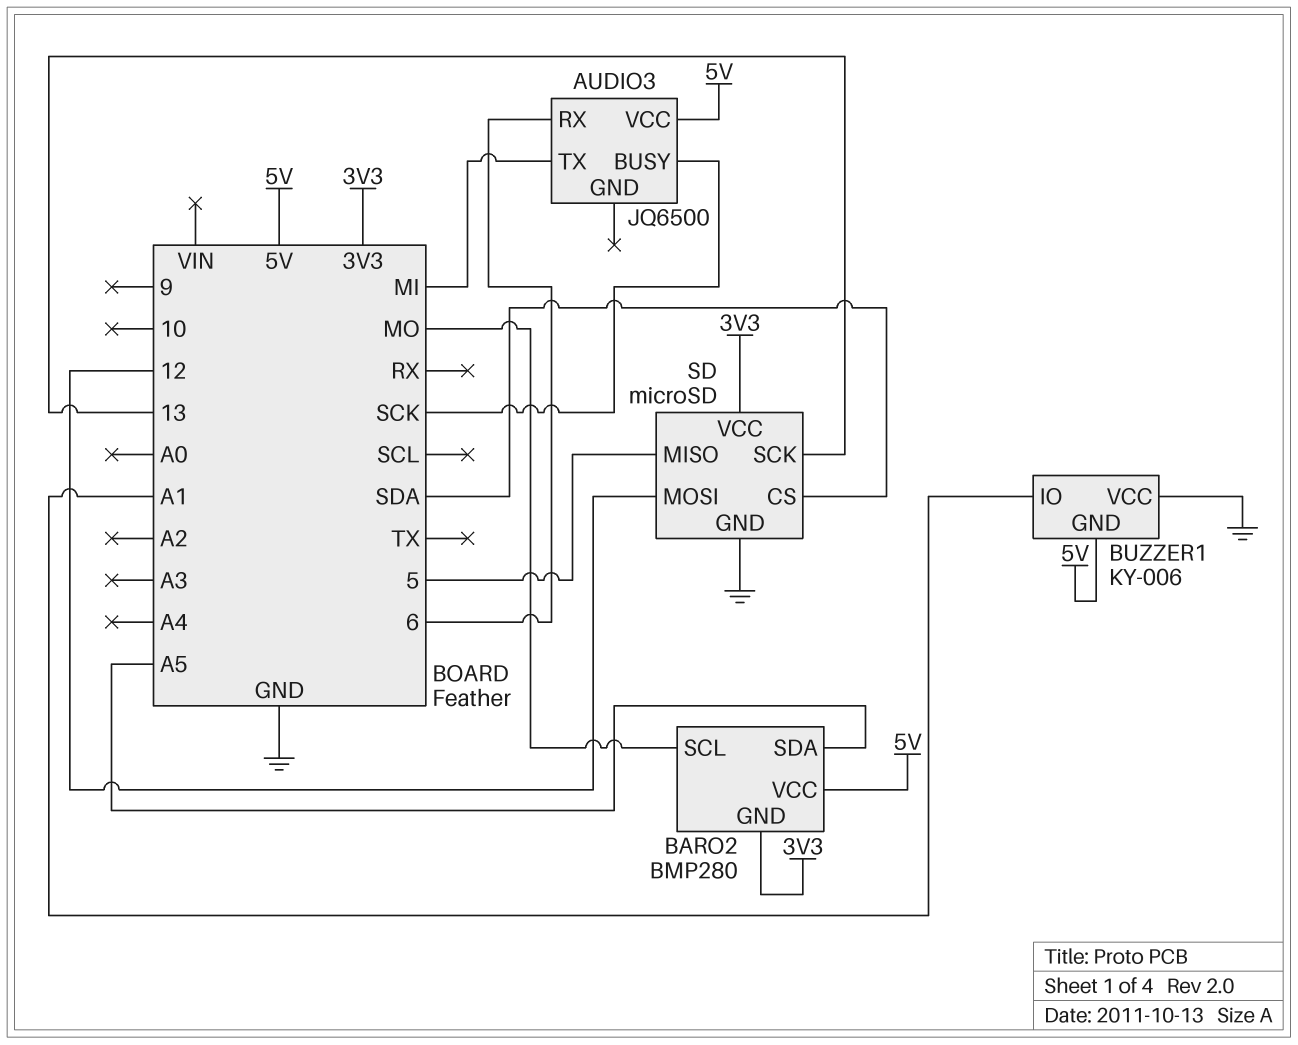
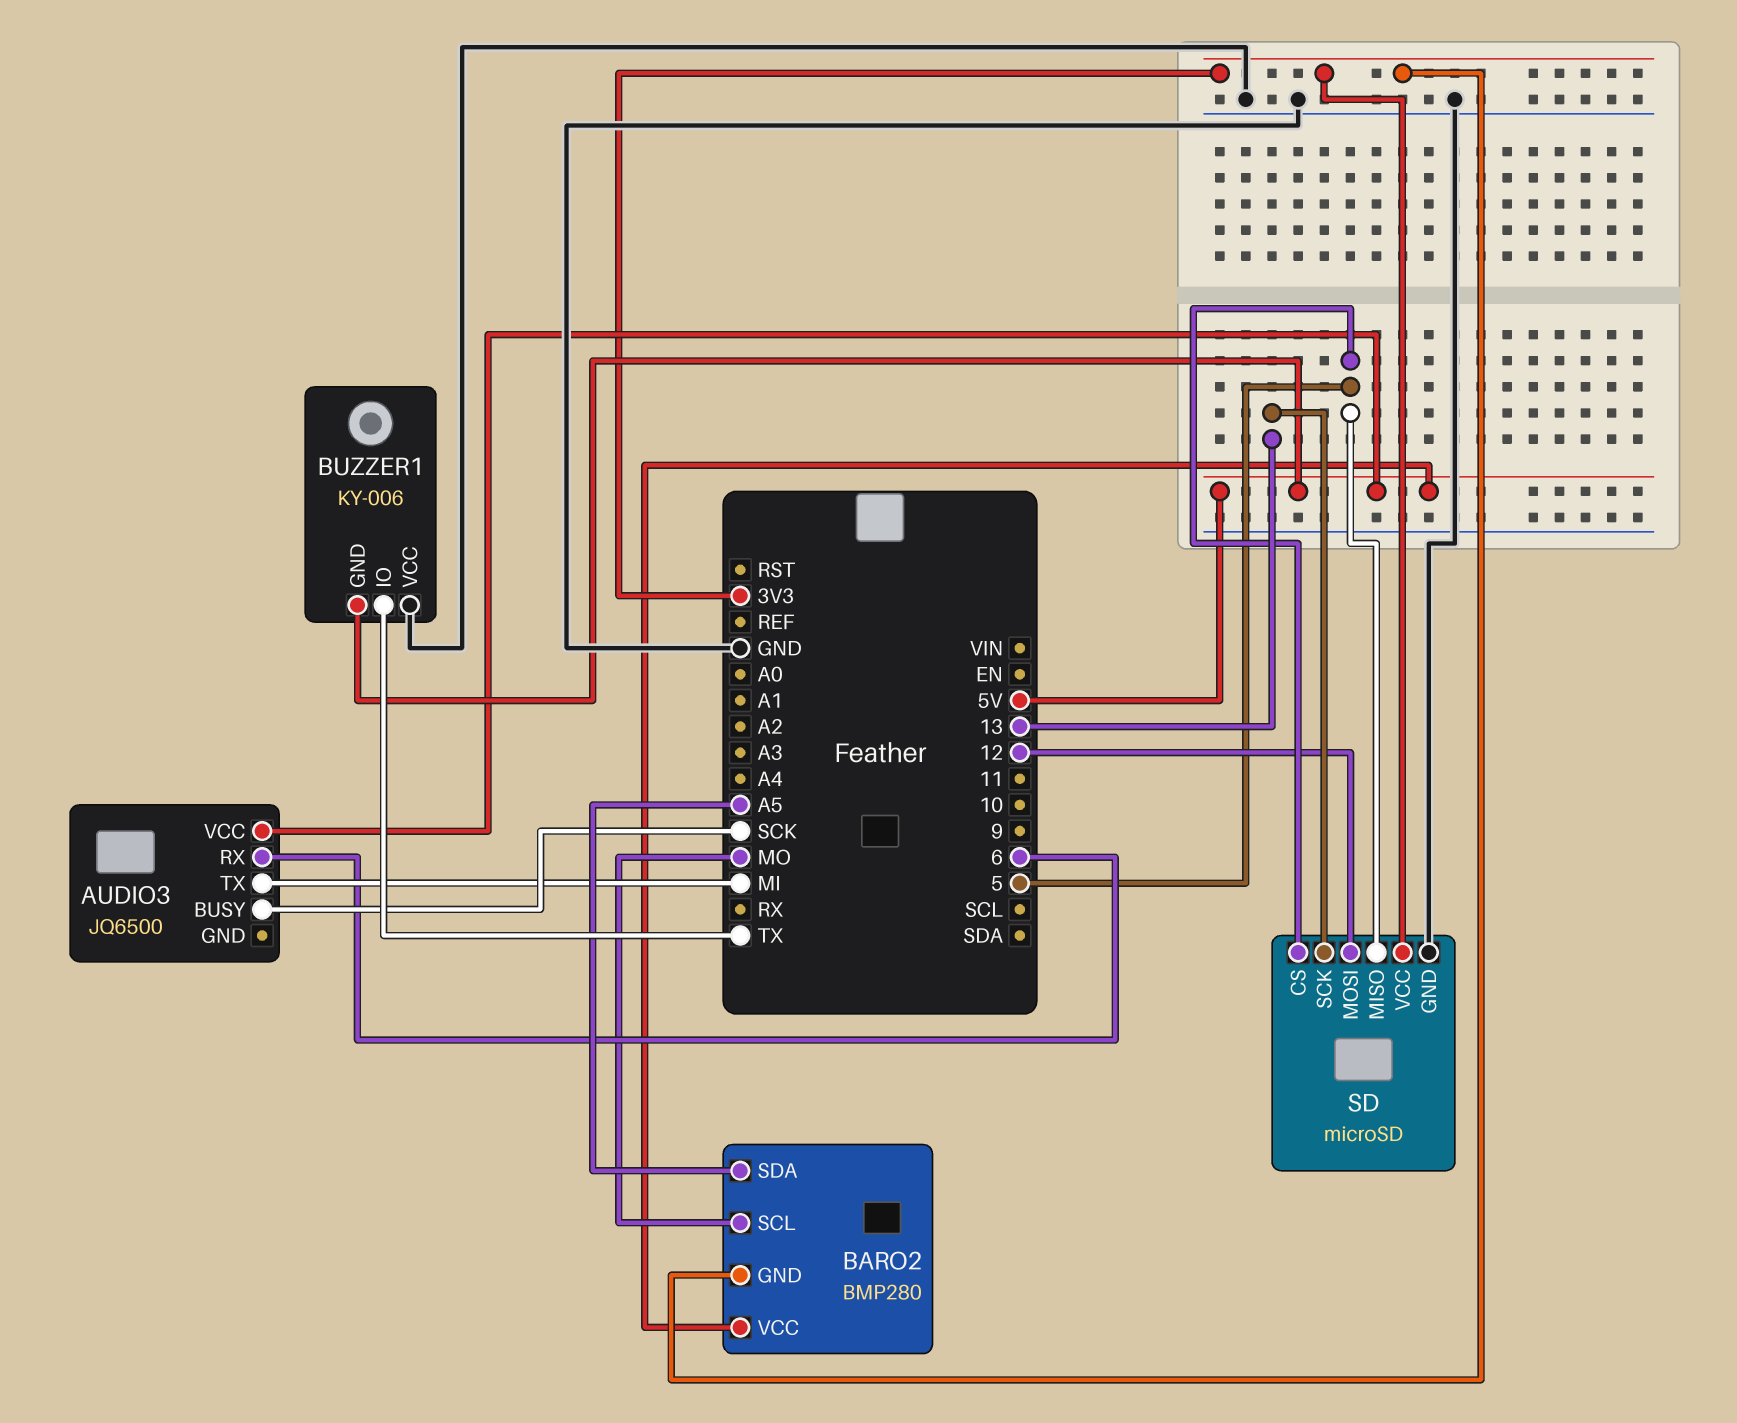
BUZZER1 pin IO: A1 -> TX
SD pin CS: SDA -> 5

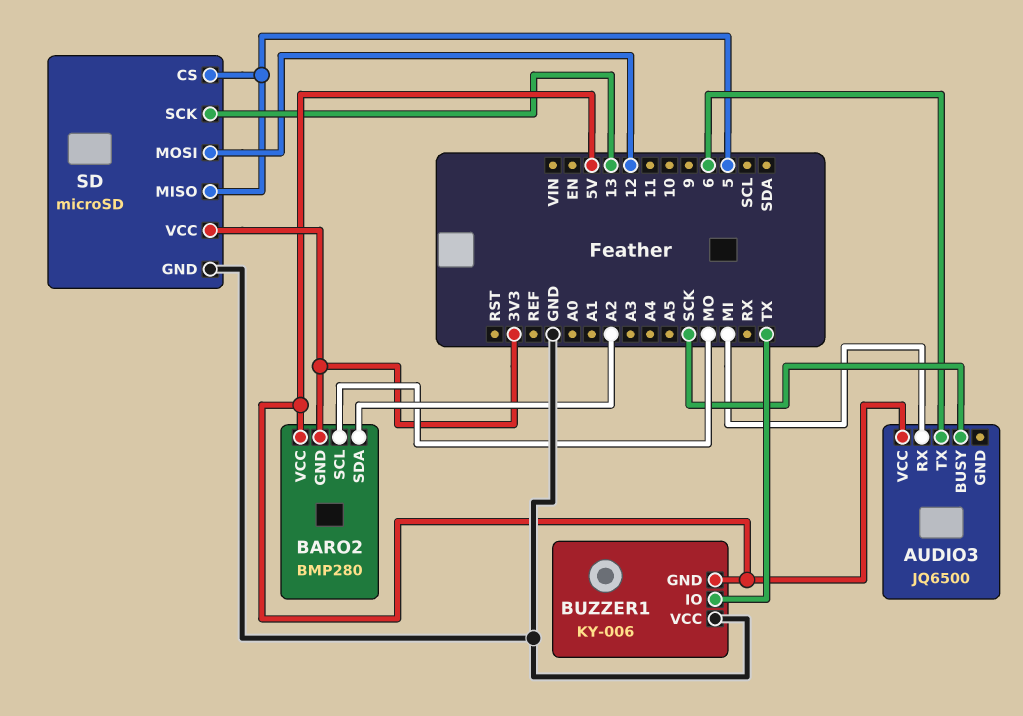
AUDIO3 pin RX: 6 -> MI
AUDIO3 pin TX: MI -> 6
BARO2 pin SDA: A5 -> A2

